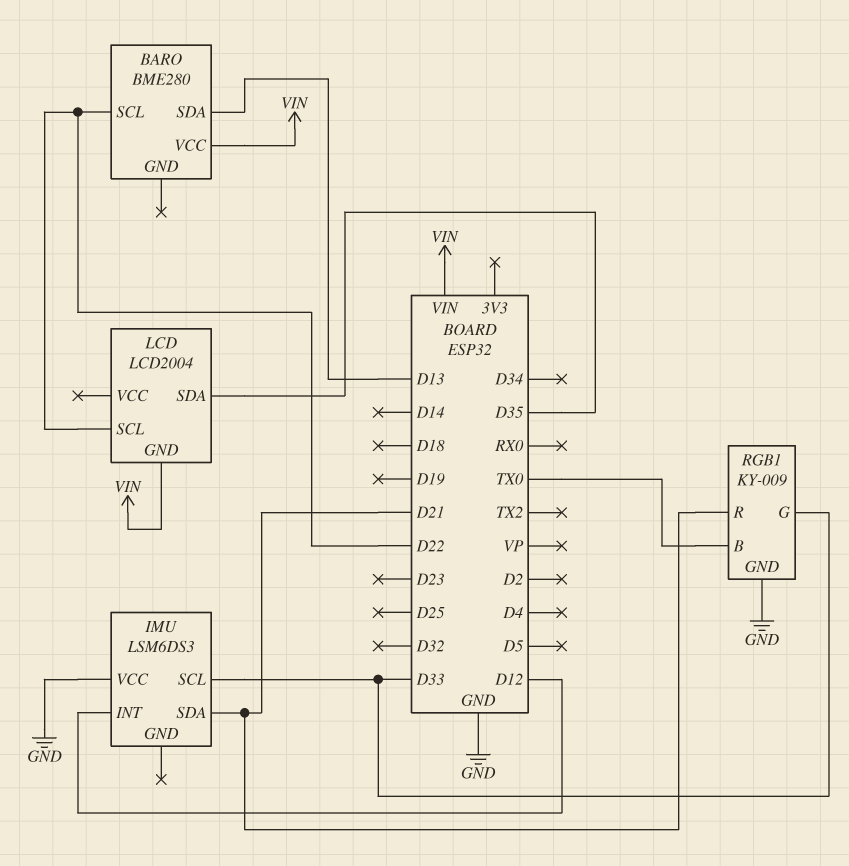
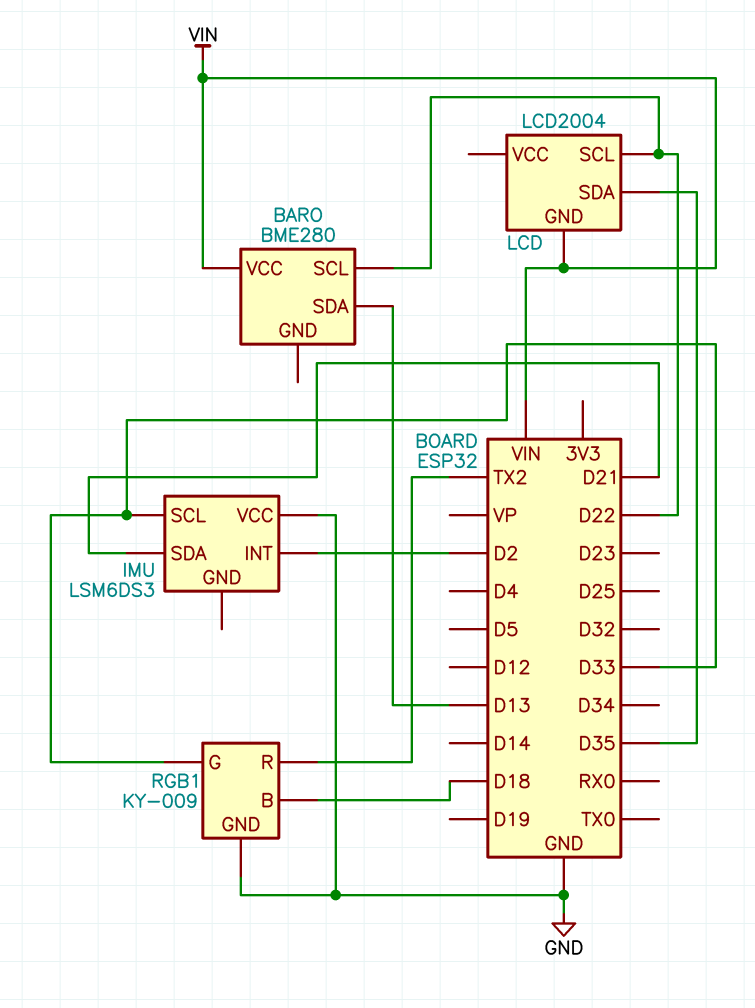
IMU pin INT: D12 -> D2
RGB1 pin B: TX0 -> D18
RGB1 pin R: D21 -> TX2

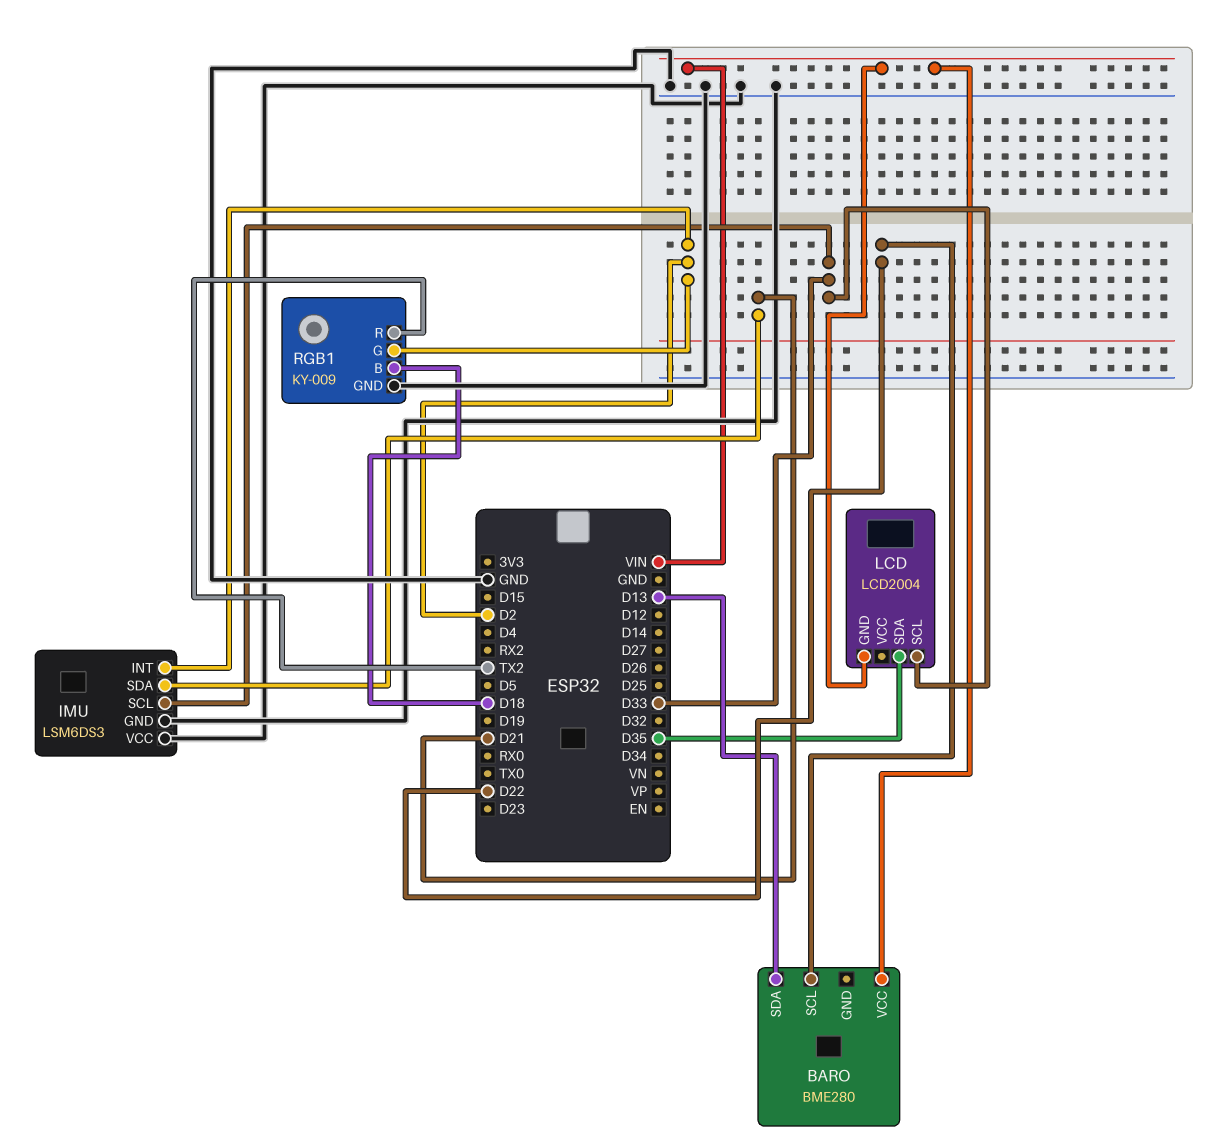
IMU pin GND: none -> GND
LCD pin SCL: D22 -> D33
RGB1 pin G: D33 -> D2

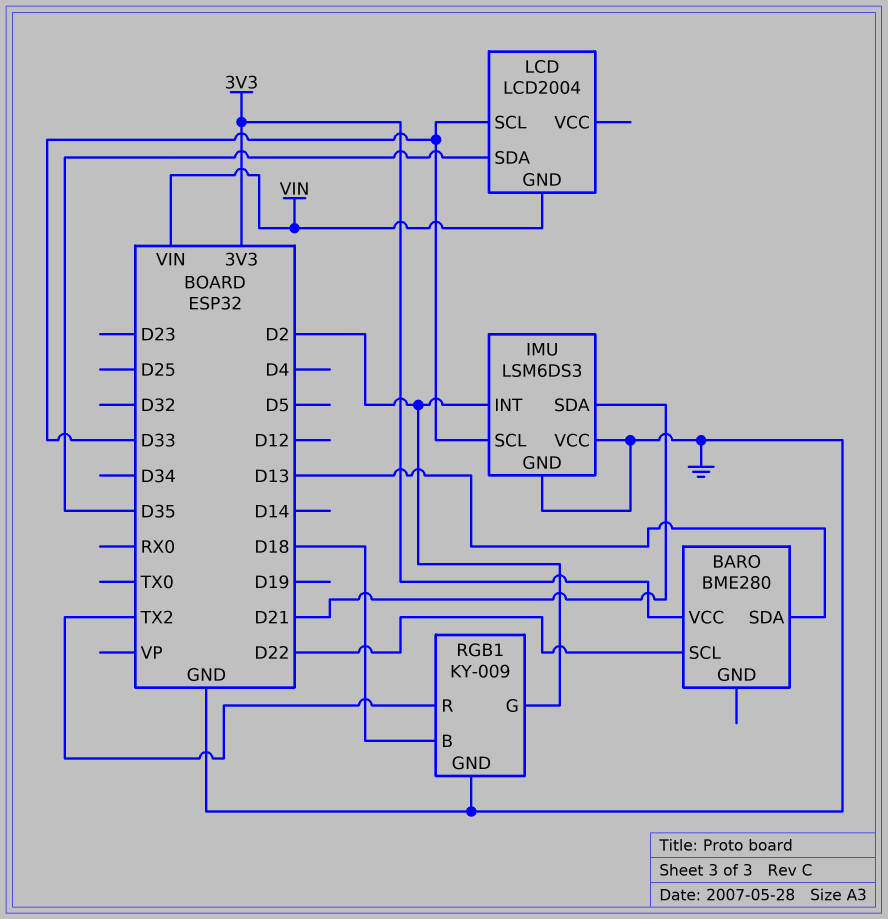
BARO pin VCC: VIN -> 3V3

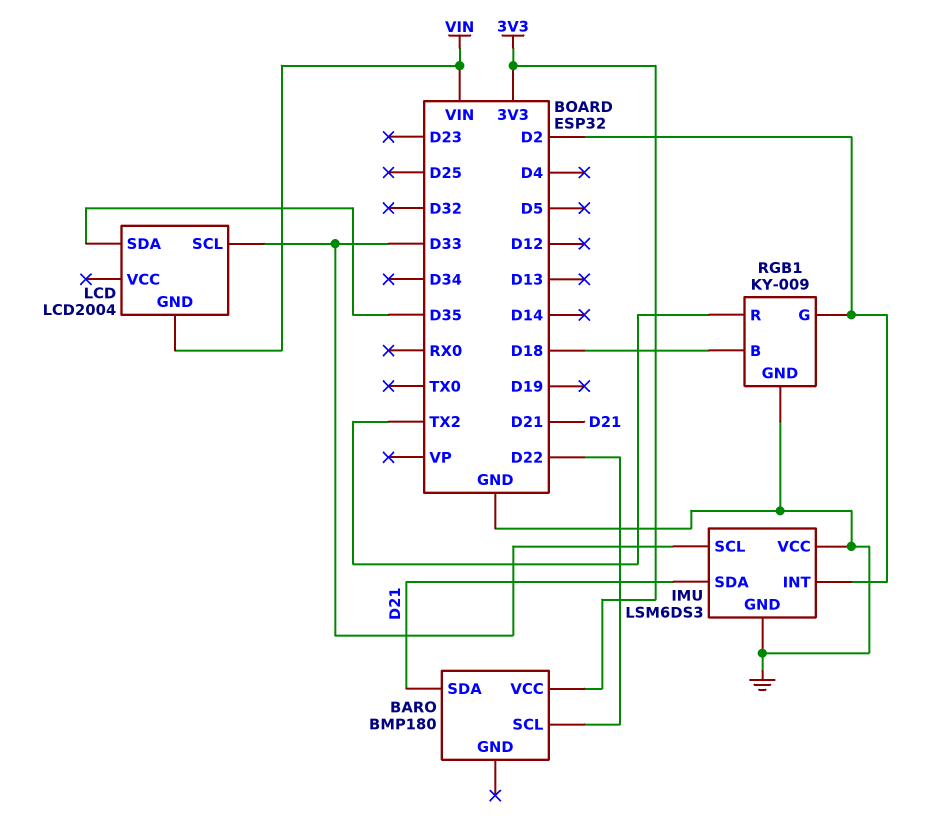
BARO: BME280 -> BMP180
BARO pin SDA: D13 -> D21

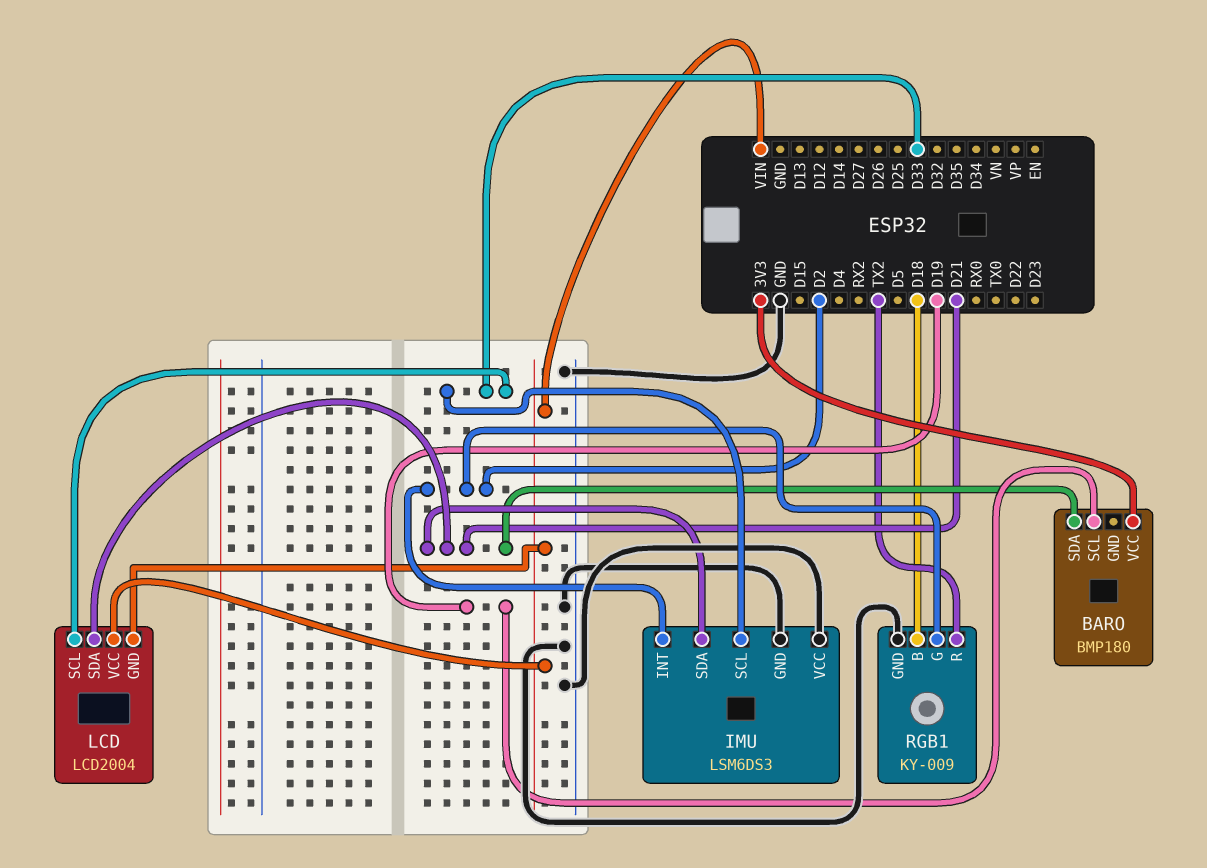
BARO pin SCL: D22 -> D19
LCD pin SDA: D35 -> D21
LCD pin VCC: none -> VIN

